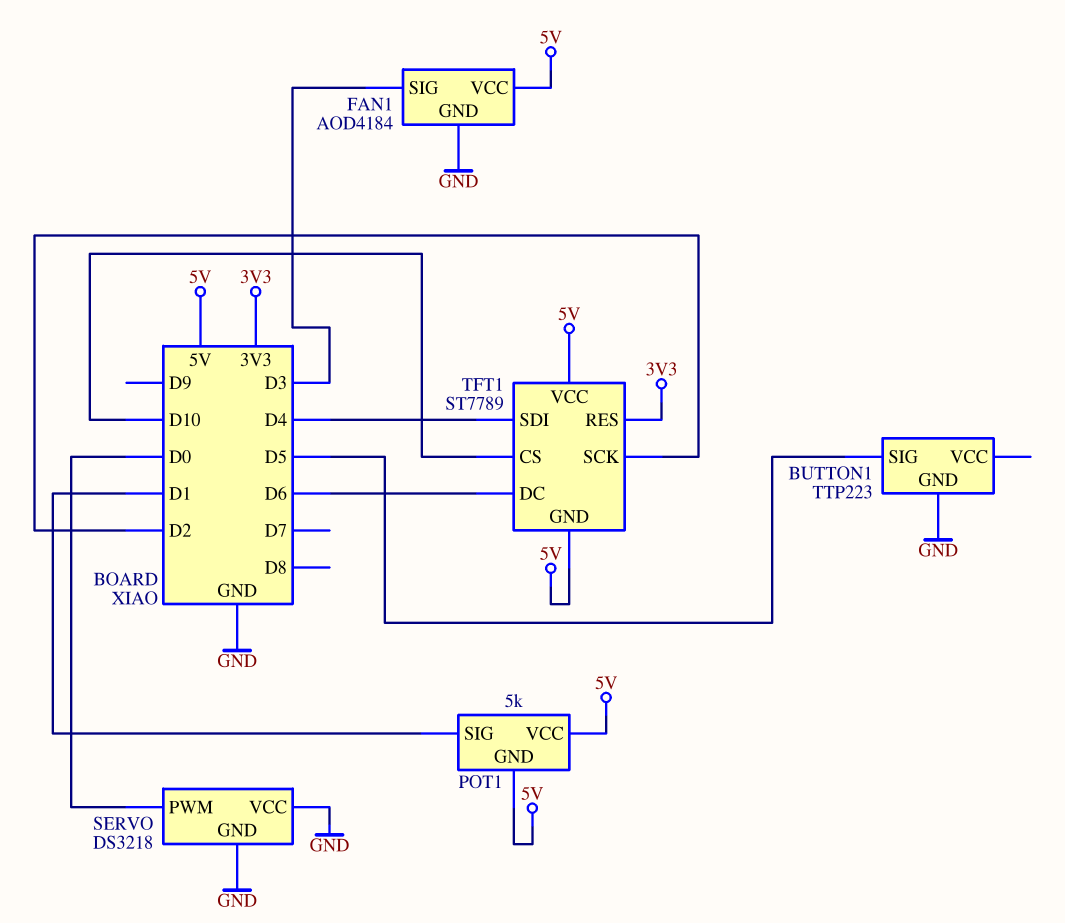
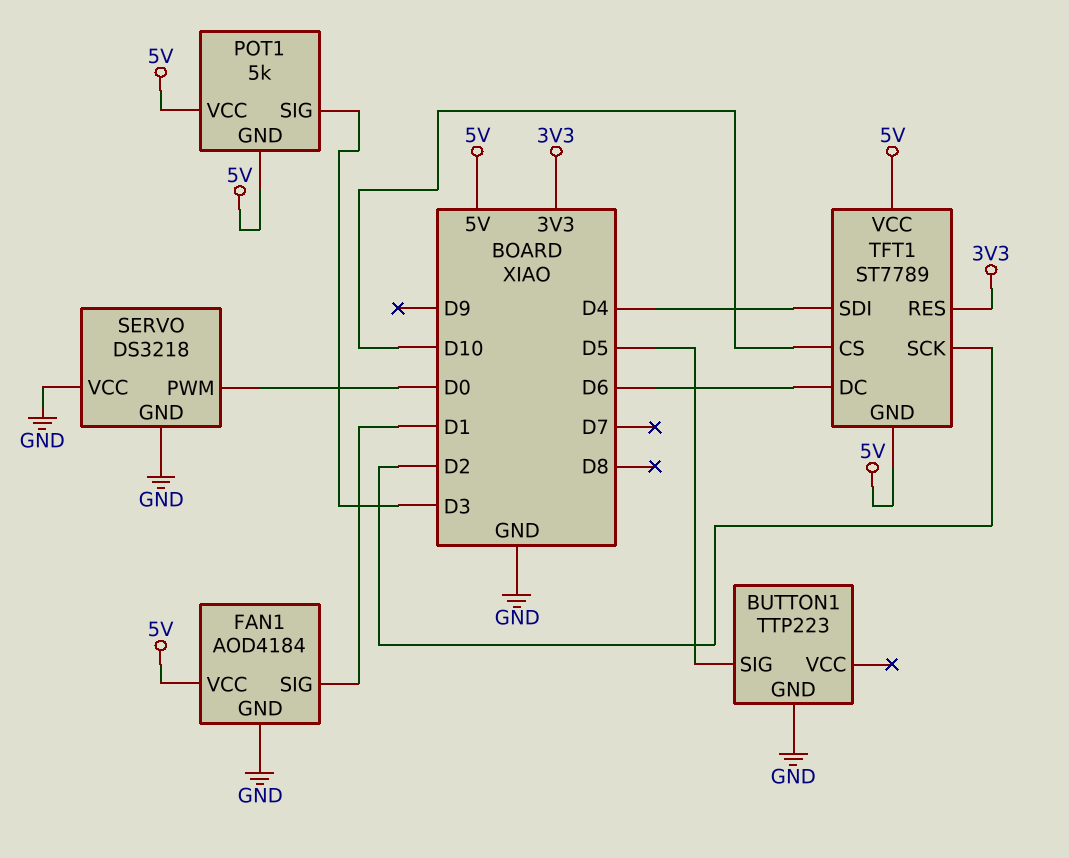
FAN1 pin SIG: D3 -> D1
POT1 pin SIG: D1 -> D3

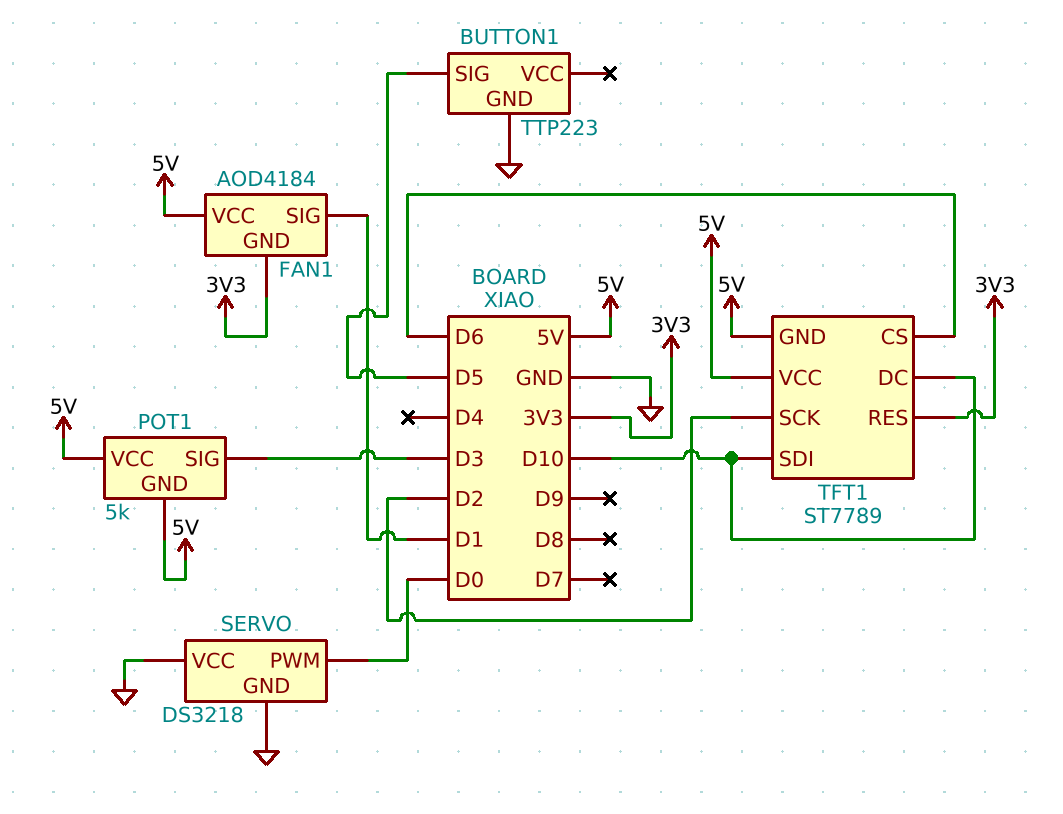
FAN1 pin GND: GND -> 3V3
TFT1 pin CS: D10 -> D6
TFT1 pin DC: D6 -> D10
TFT1 pin SDI: D4 -> D10

